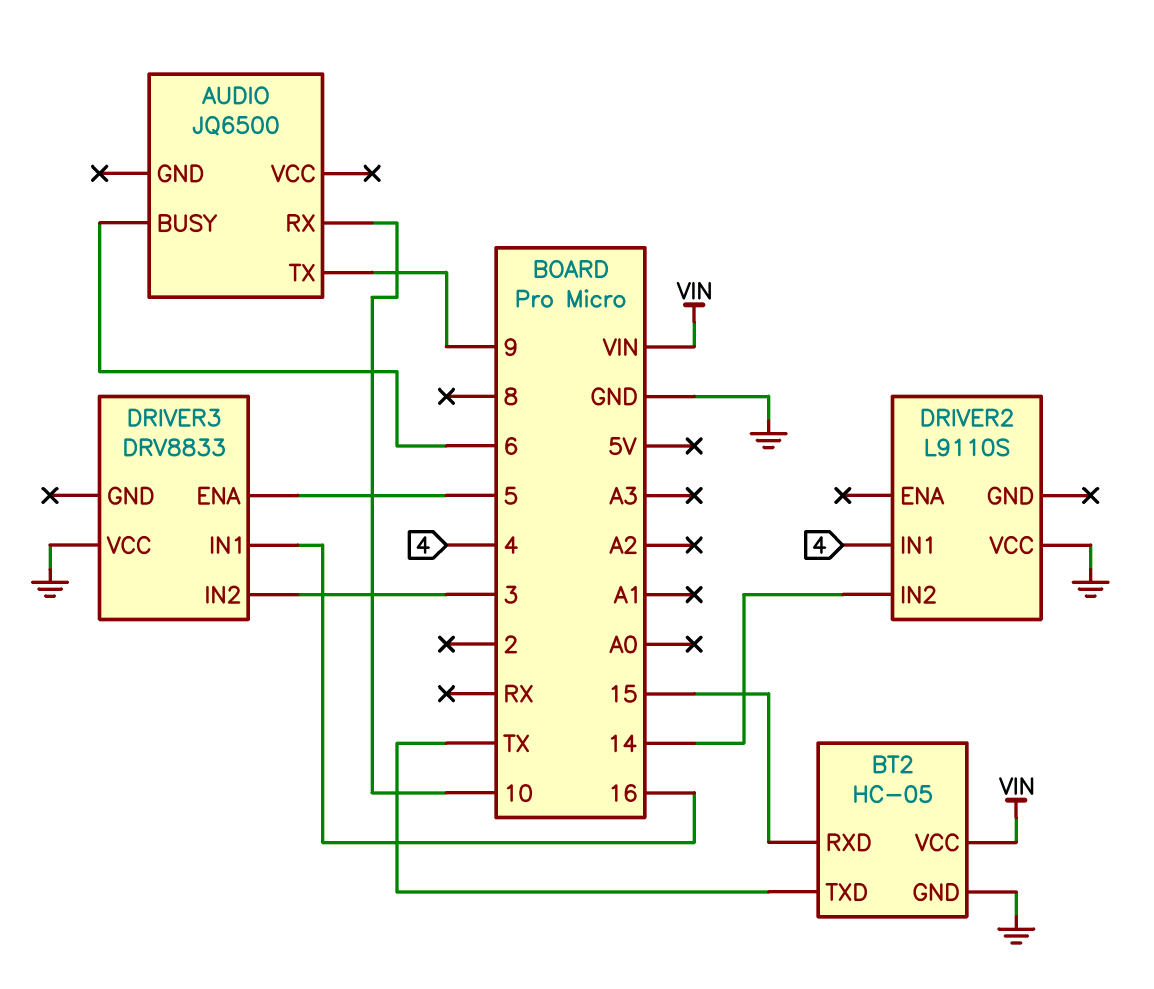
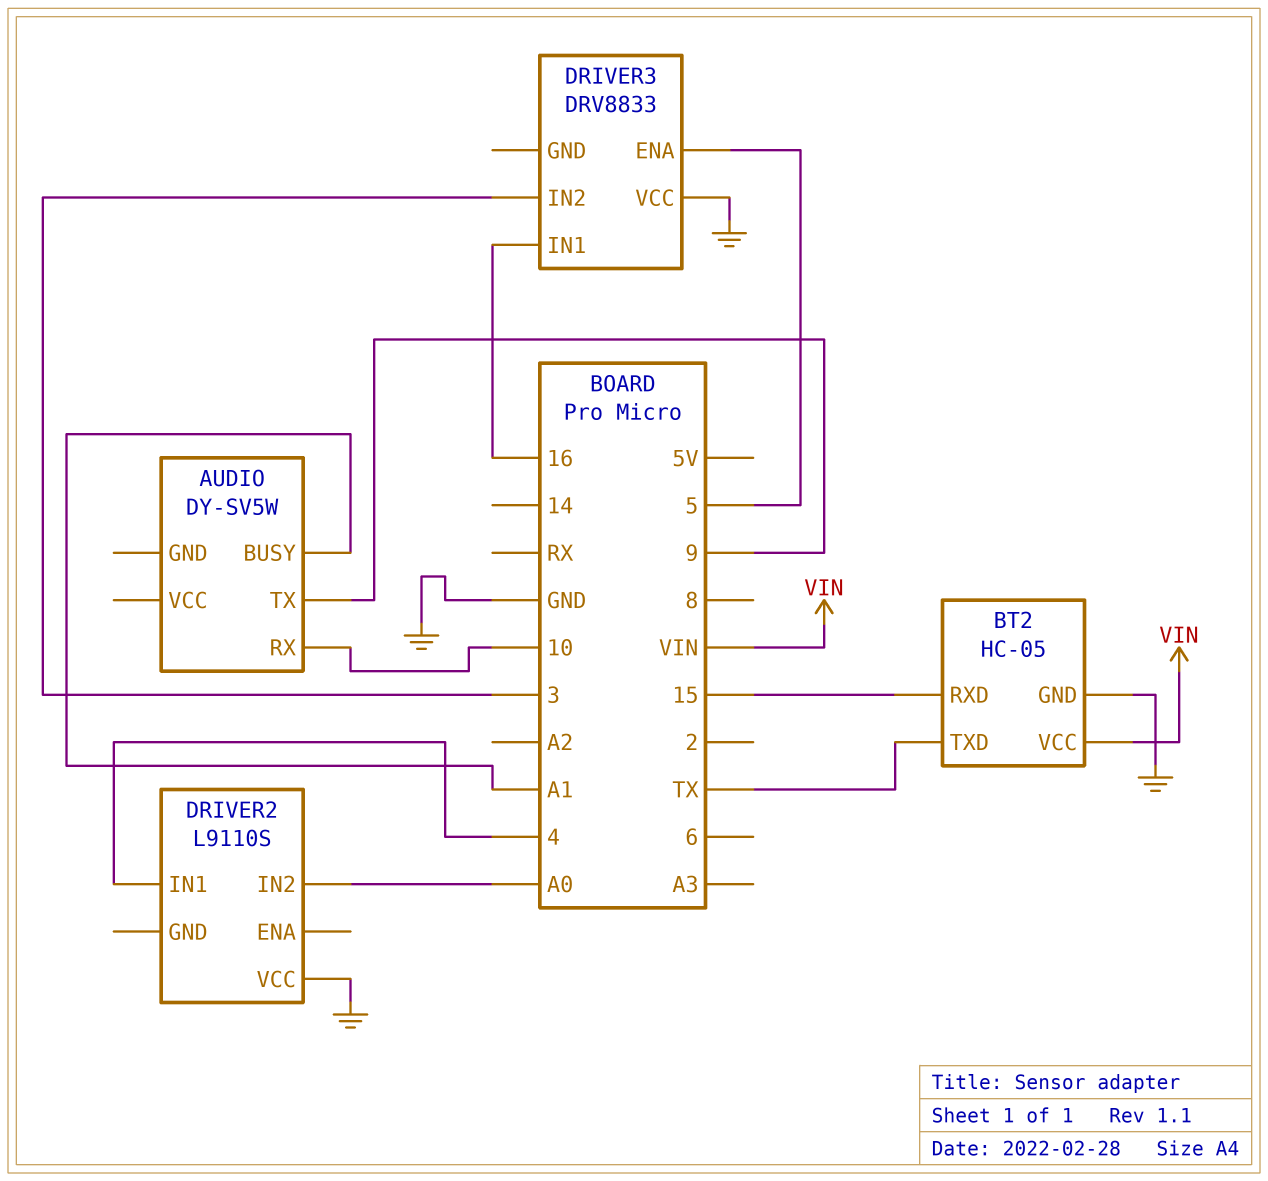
AUDIO: JQ6500 -> DY-SV5W
AUDIO pin BUSY: 6 -> A1
DRIVER2 pin IN2: 14 -> A0

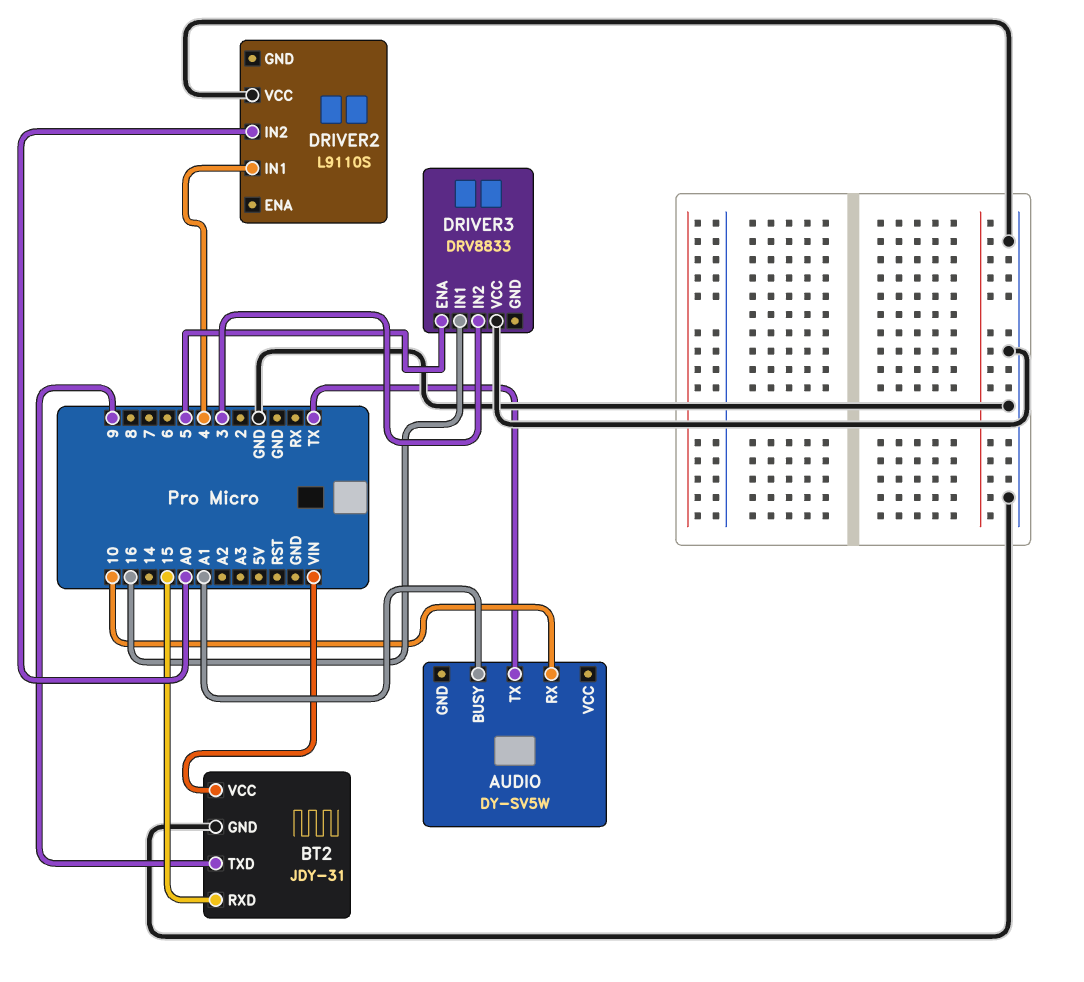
AUDIO pin TX: 9 -> TX
BT2: HC-05 -> JDY-31
BT2 pin TXD: TX -> 9

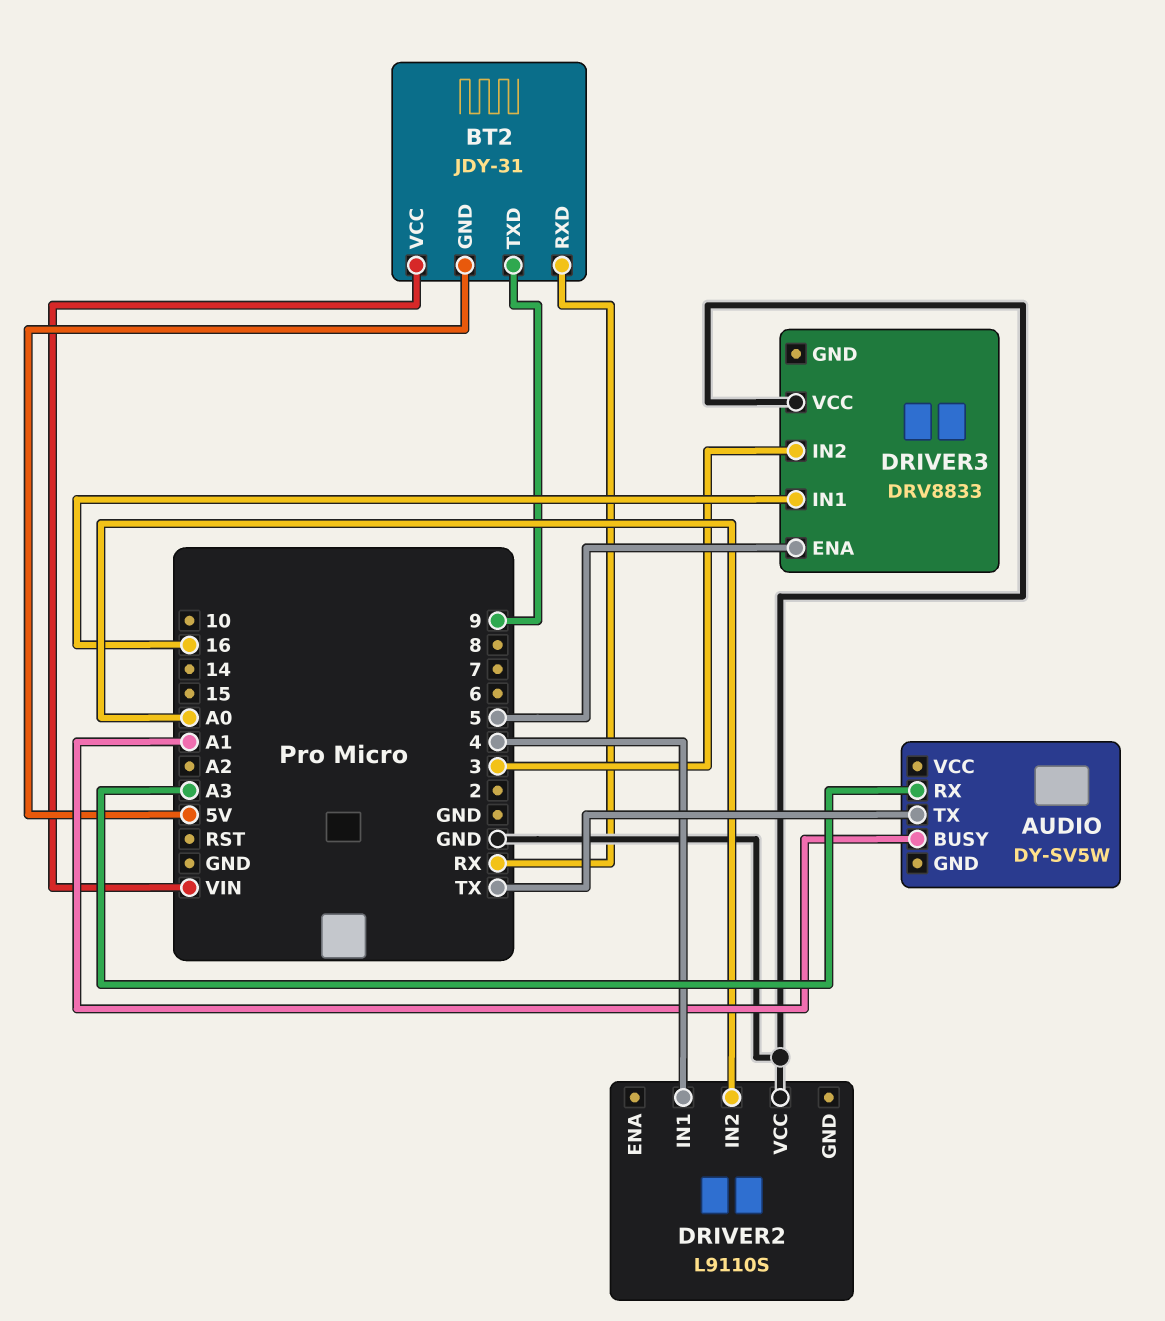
AUDIO pin RX: 10 -> A3
BT2 pin GND: GND -> 5V
BT2 pin RXD: 15 -> RX

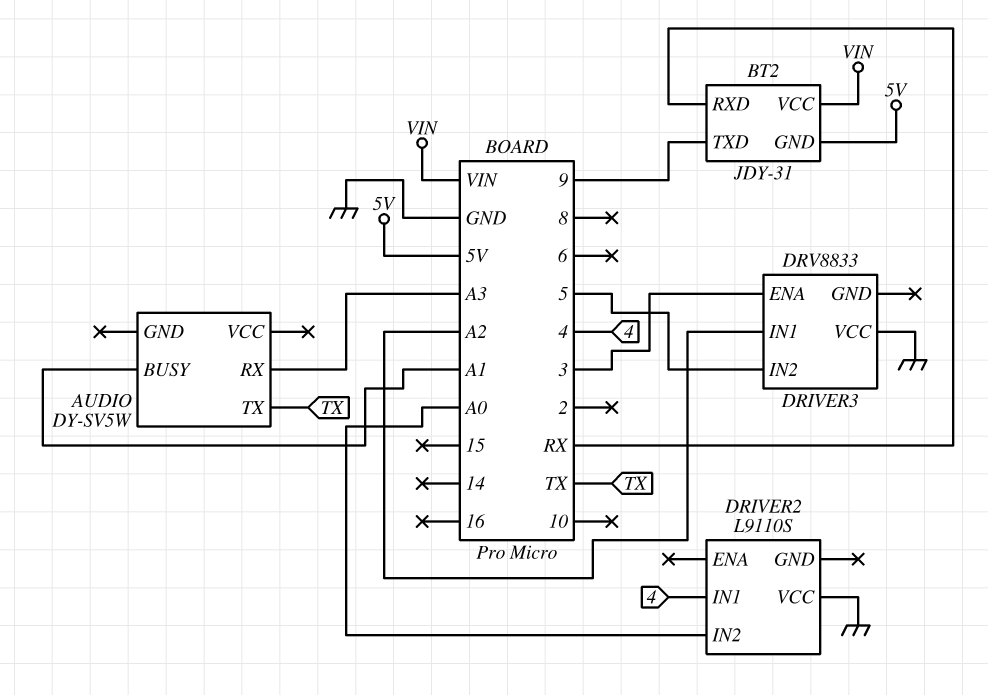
DRIVER3 pin ENA: 5 -> 3
DRIVER3 pin IN1: 16 -> A2
DRIVER3 pin IN2: 3 -> 5

